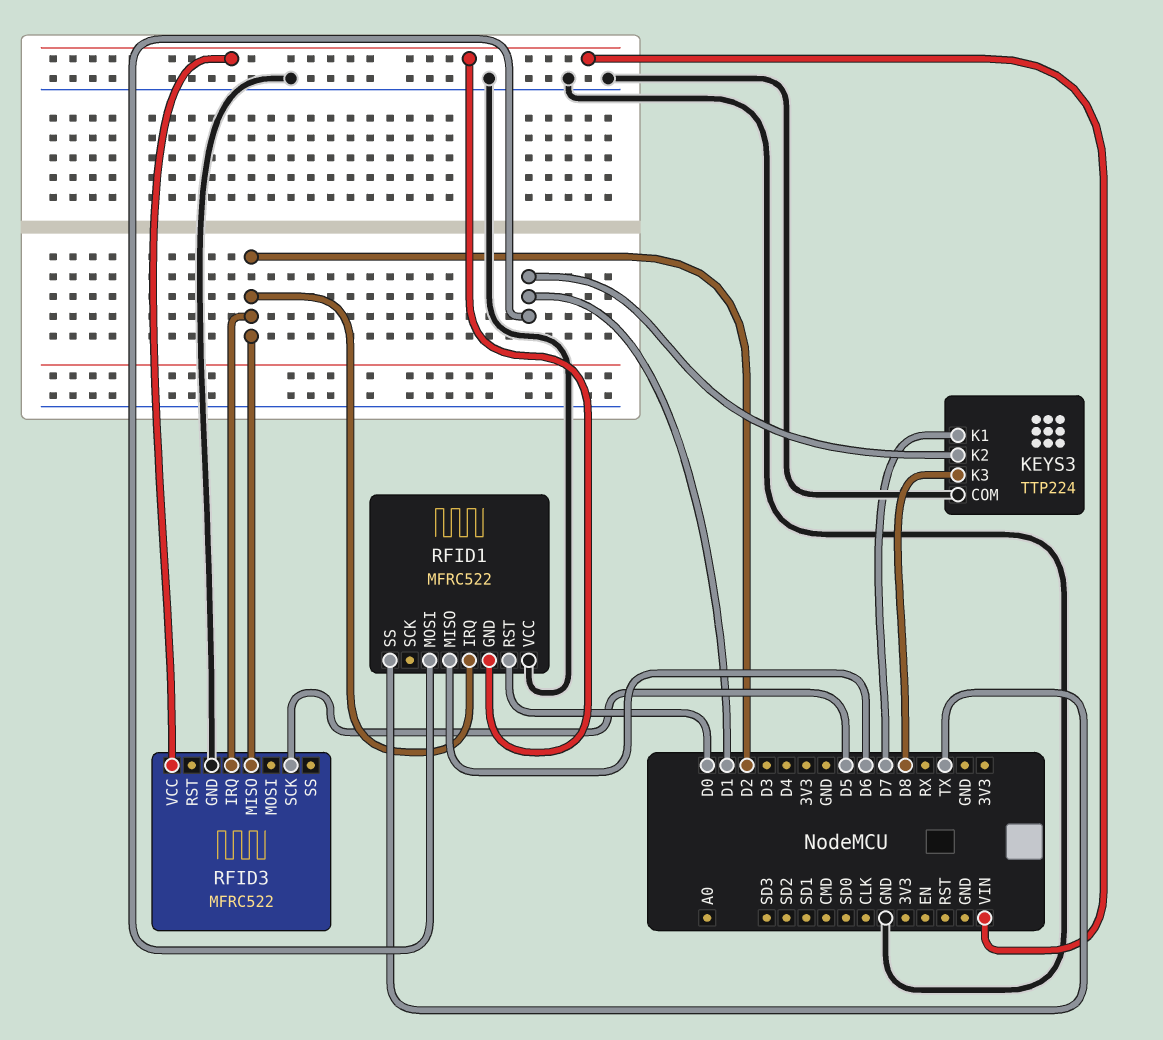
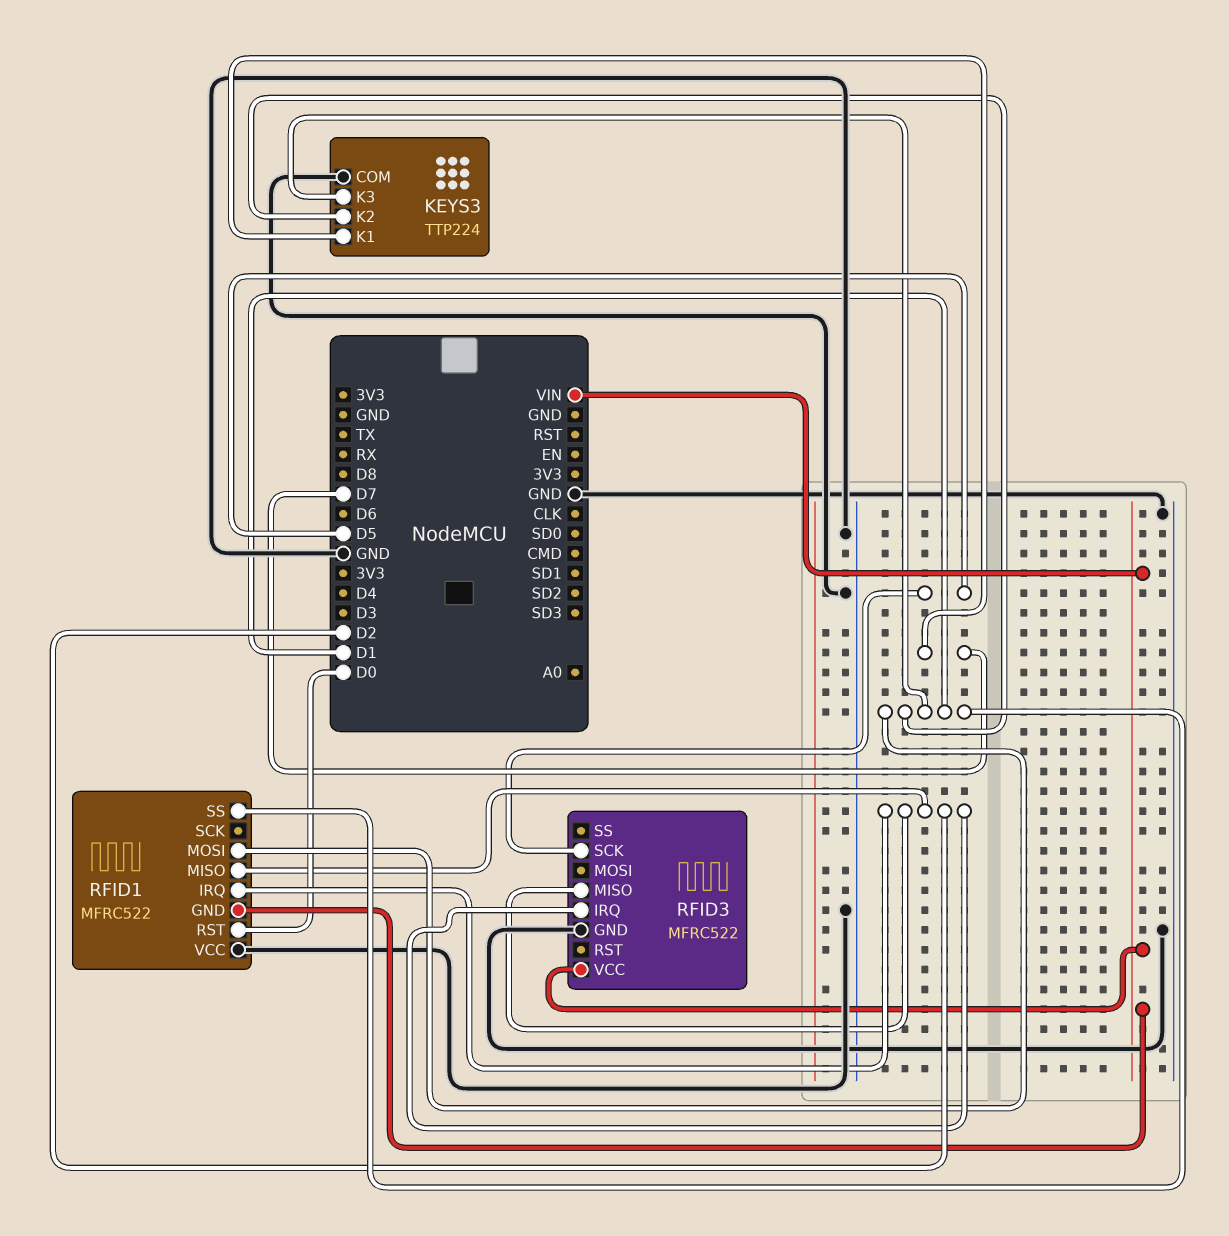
KEYS3 pin K3: D8 -> D1
RFID1 pin MISO: D6 -> D2
RFID1 pin SS: TX -> D1

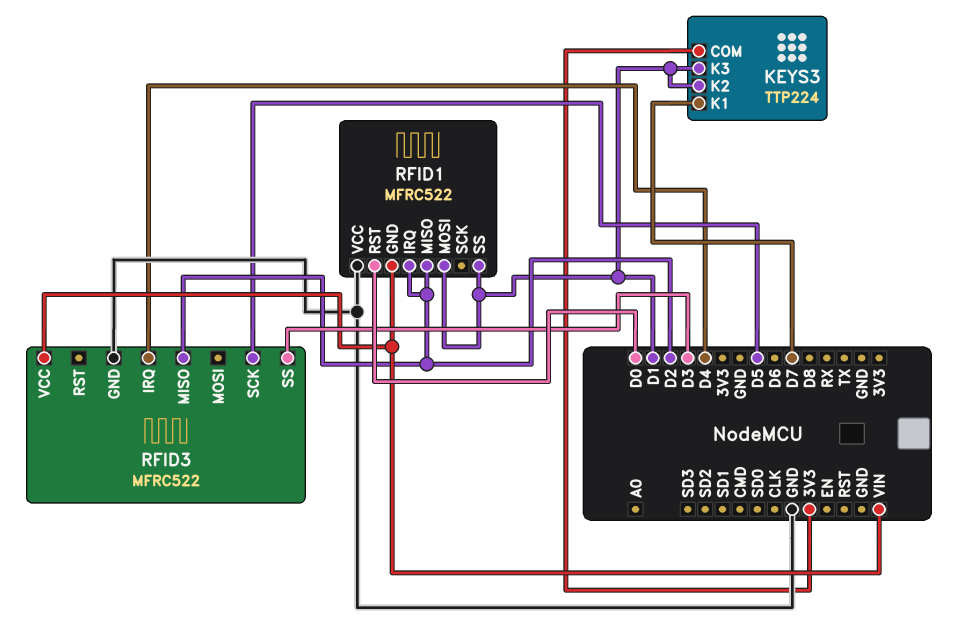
KEYS3 pin COM: GND -> 3V3
RFID3 pin IRQ: D2 -> D4
RFID3 pin SS: none -> D3

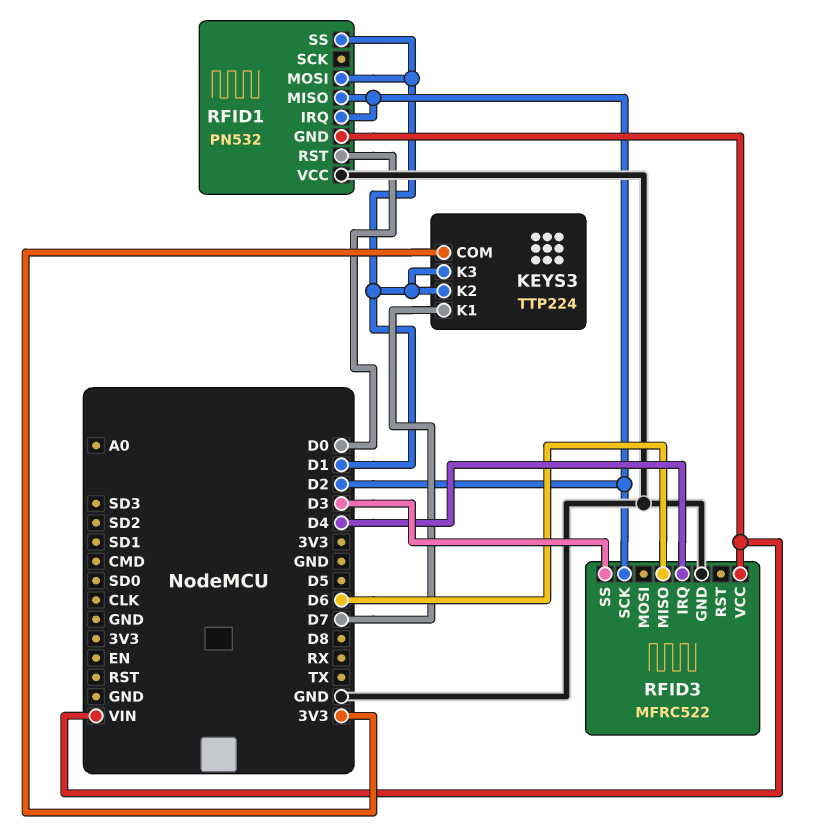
RFID1: MFRC522 -> PN532
RFID3 pin MISO: D2 -> D6
RFID3 pin SCK: D5 -> D2

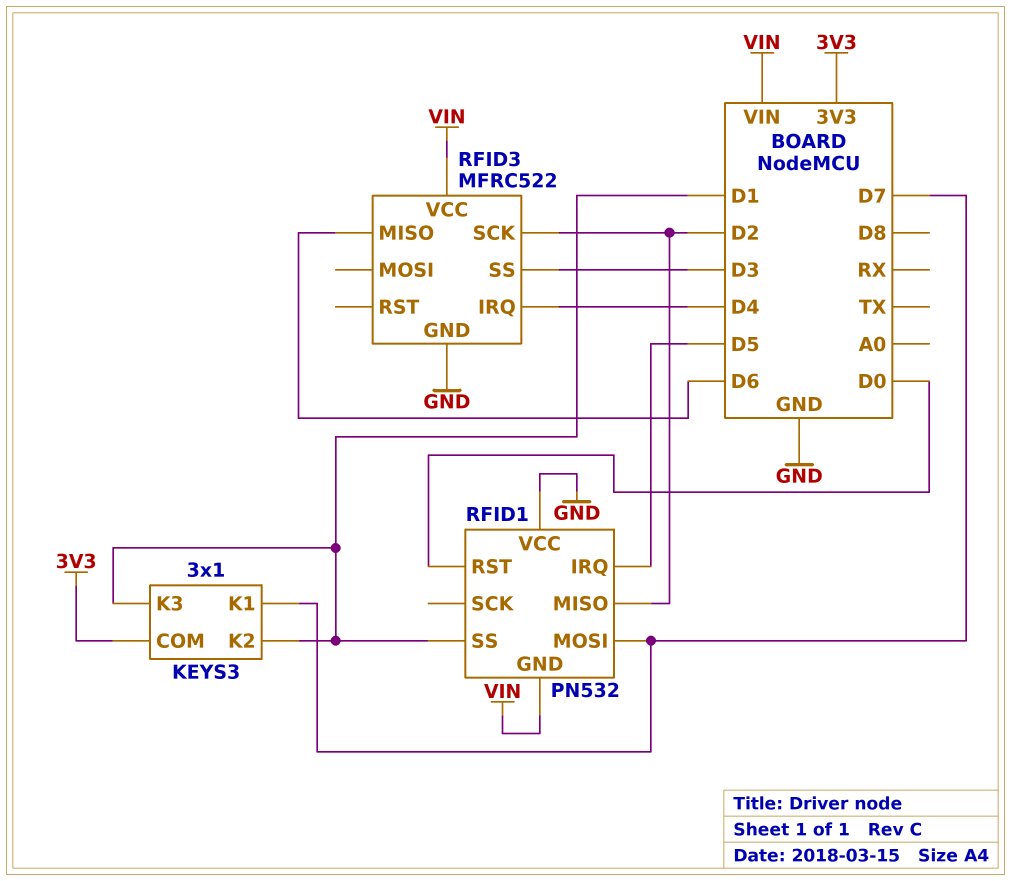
KEYS3: TTP224 -> 3x1
RFID1 pin IRQ: D2 -> D5
RFID1 pin MOSI: D1 -> D7

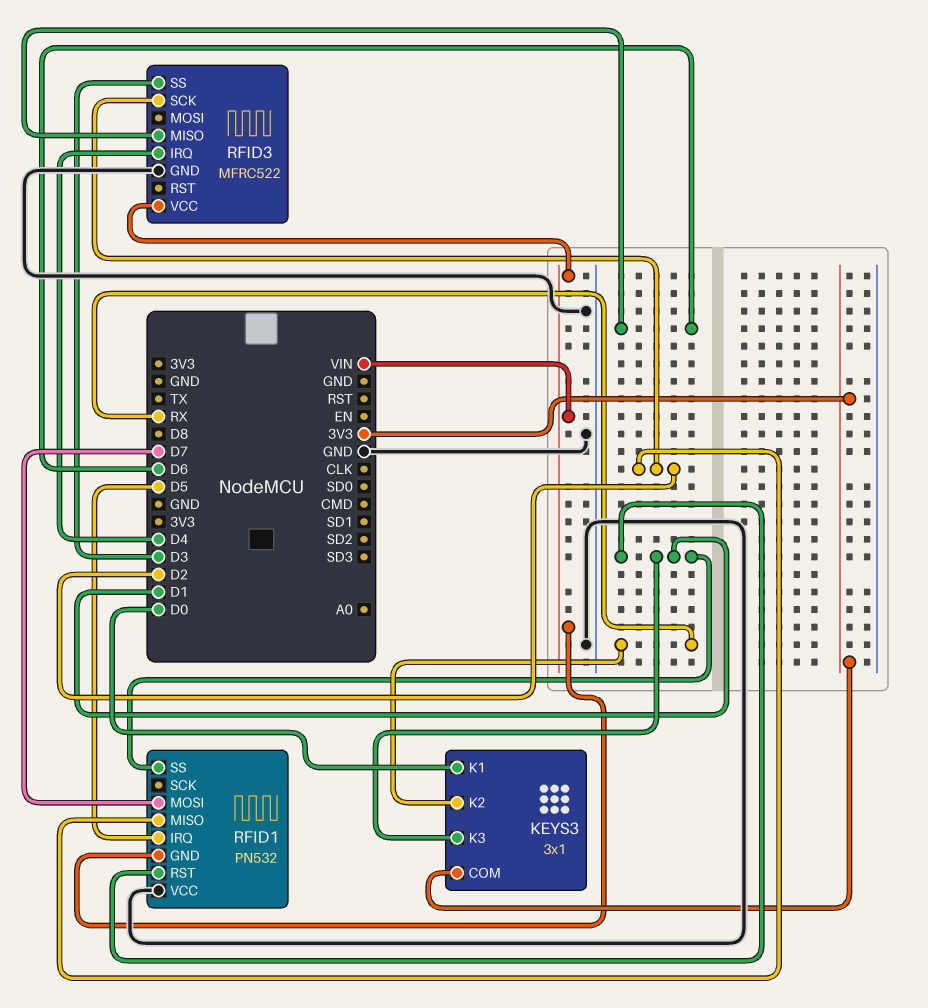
KEYS3 pin K1: D7 -> D0
KEYS3 pin K2: D1 -> RX
RFID1 pin RST: D0 -> D1

